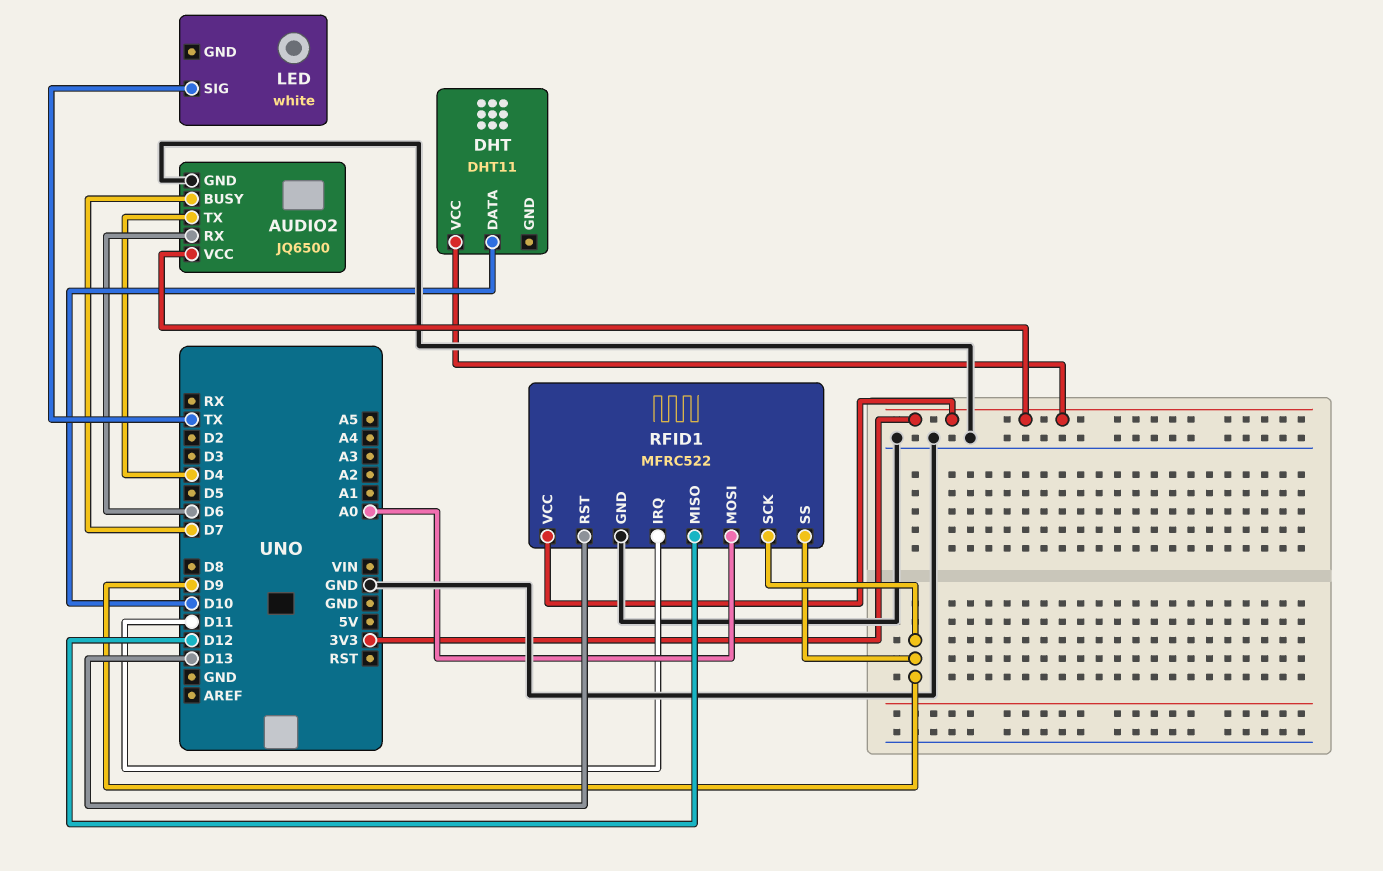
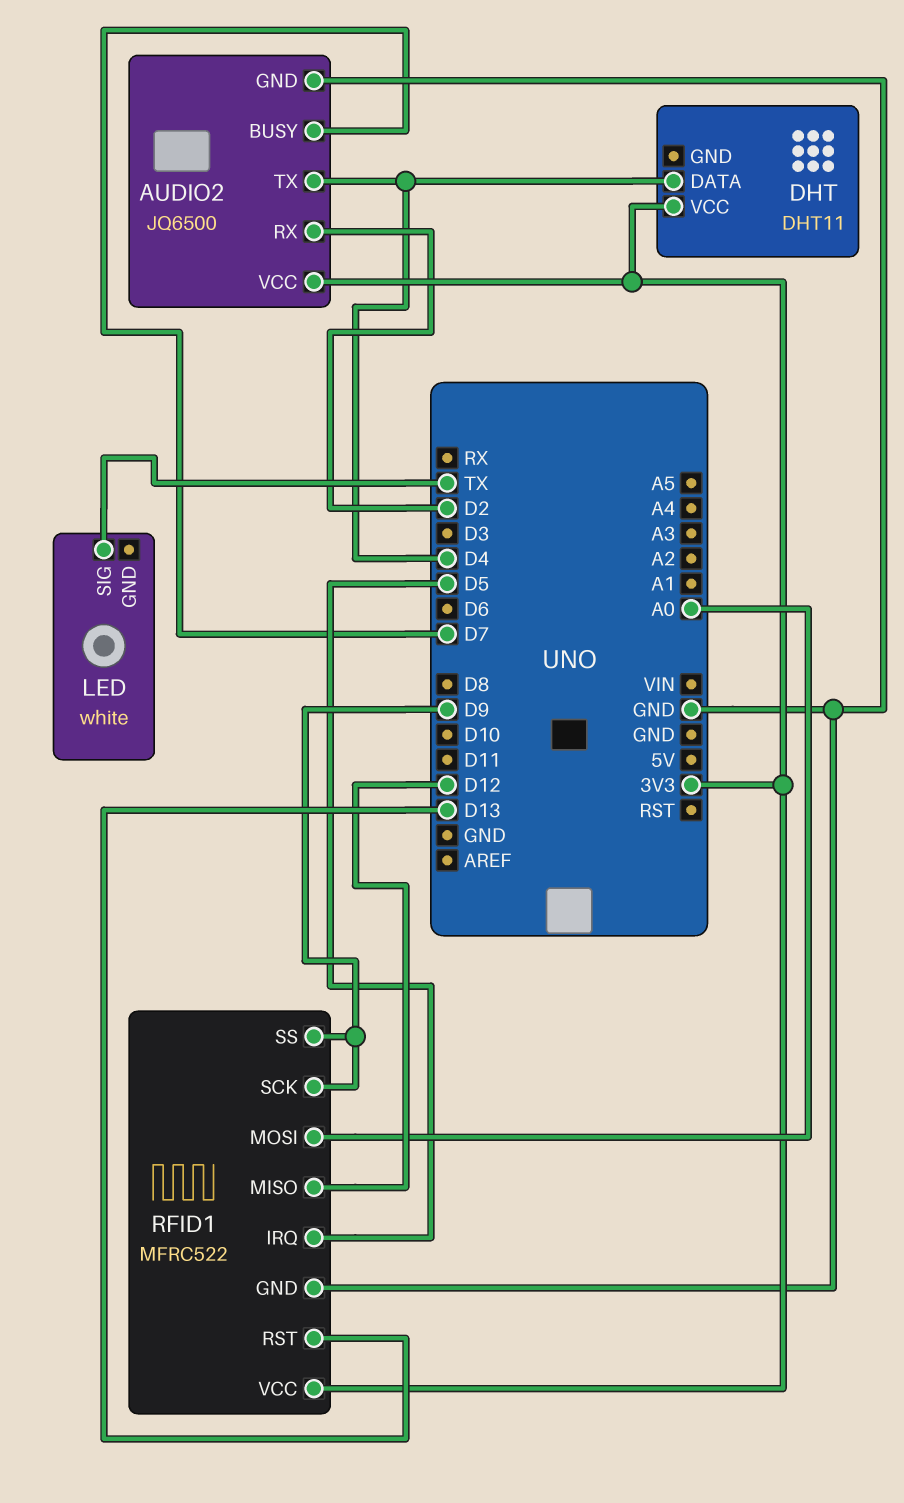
AUDIO2 pin RX: D6 -> D2
DHT pin DATA: D10 -> D4
RFID1 pin IRQ: D11 -> D5

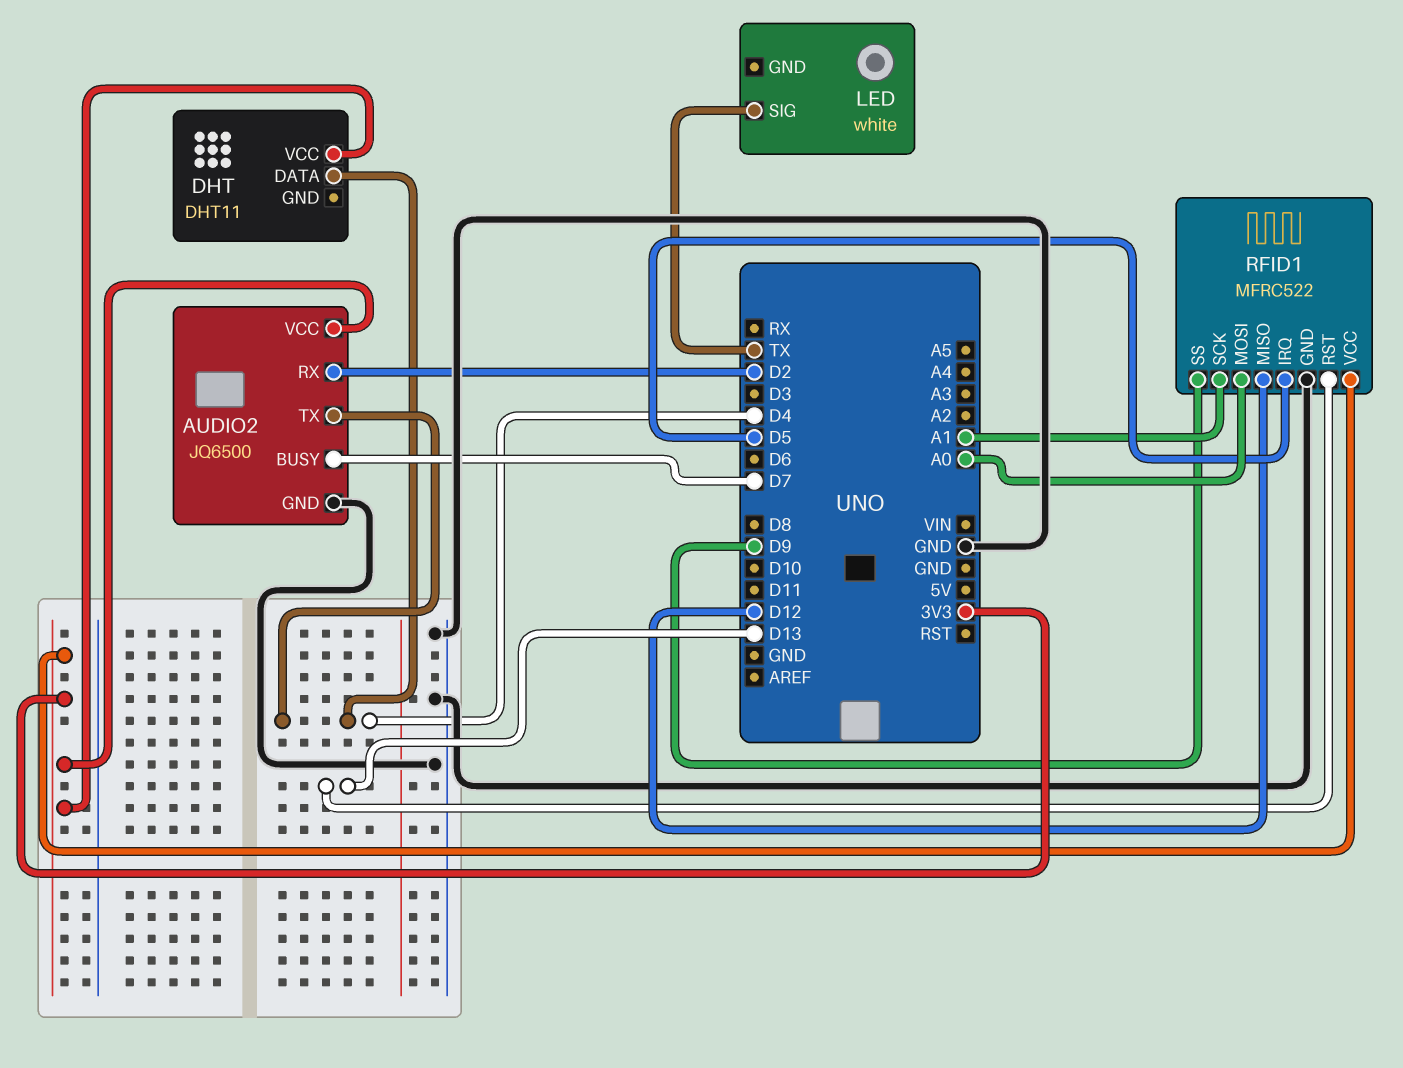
RFID1 pin SCK: D9 -> A1

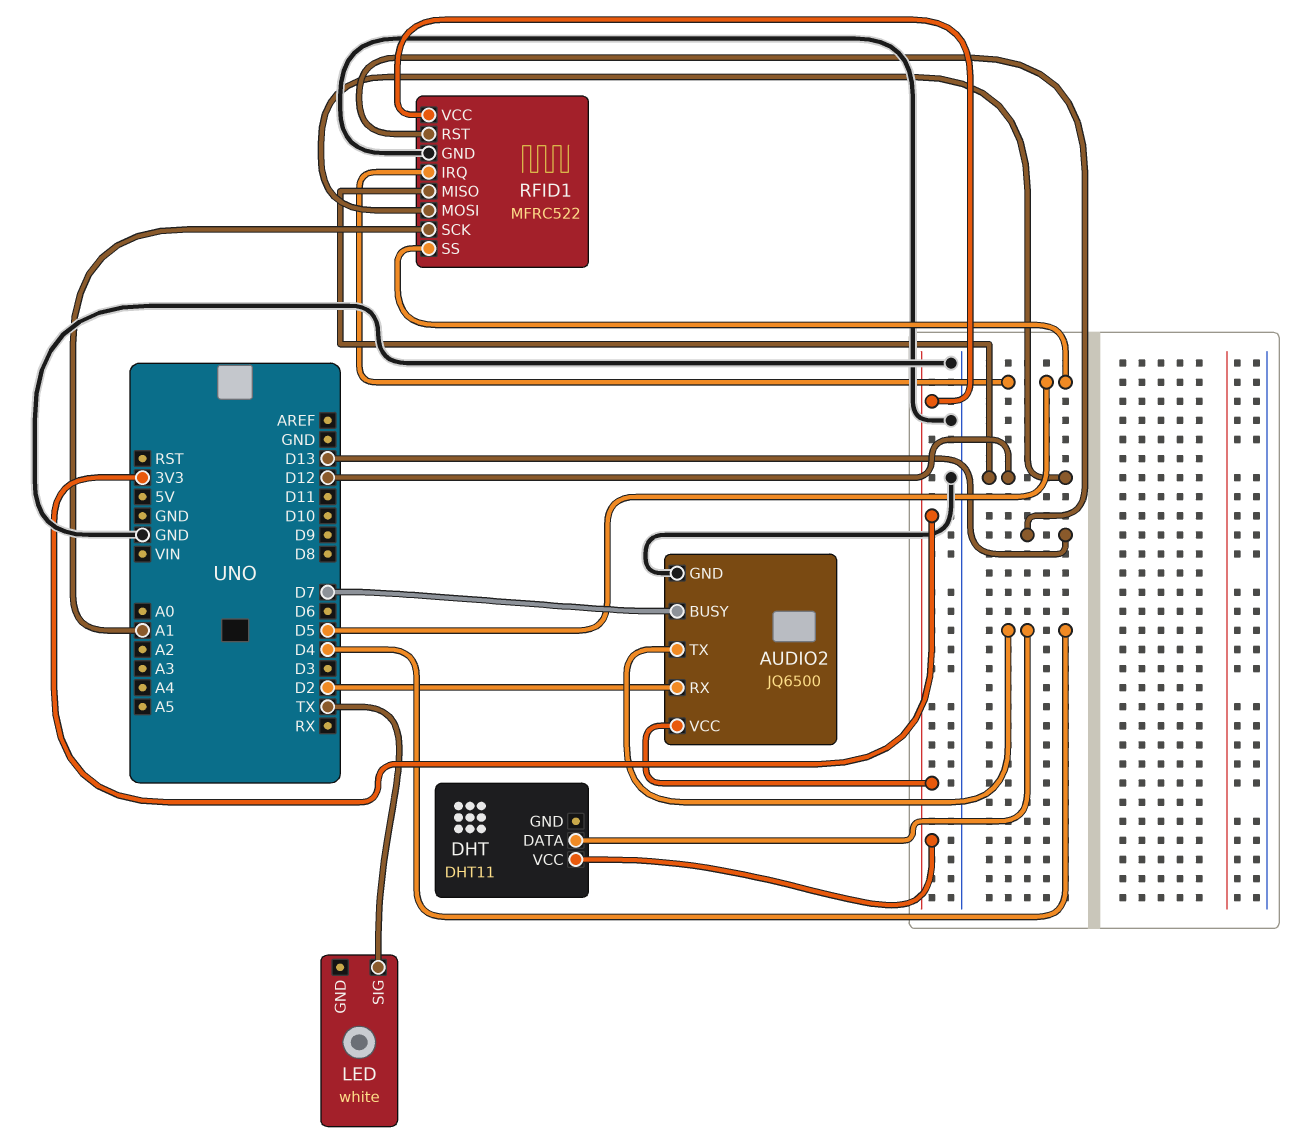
RFID1 pin MOSI: A0 -> D12
RFID1 pin SS: D9 -> D5

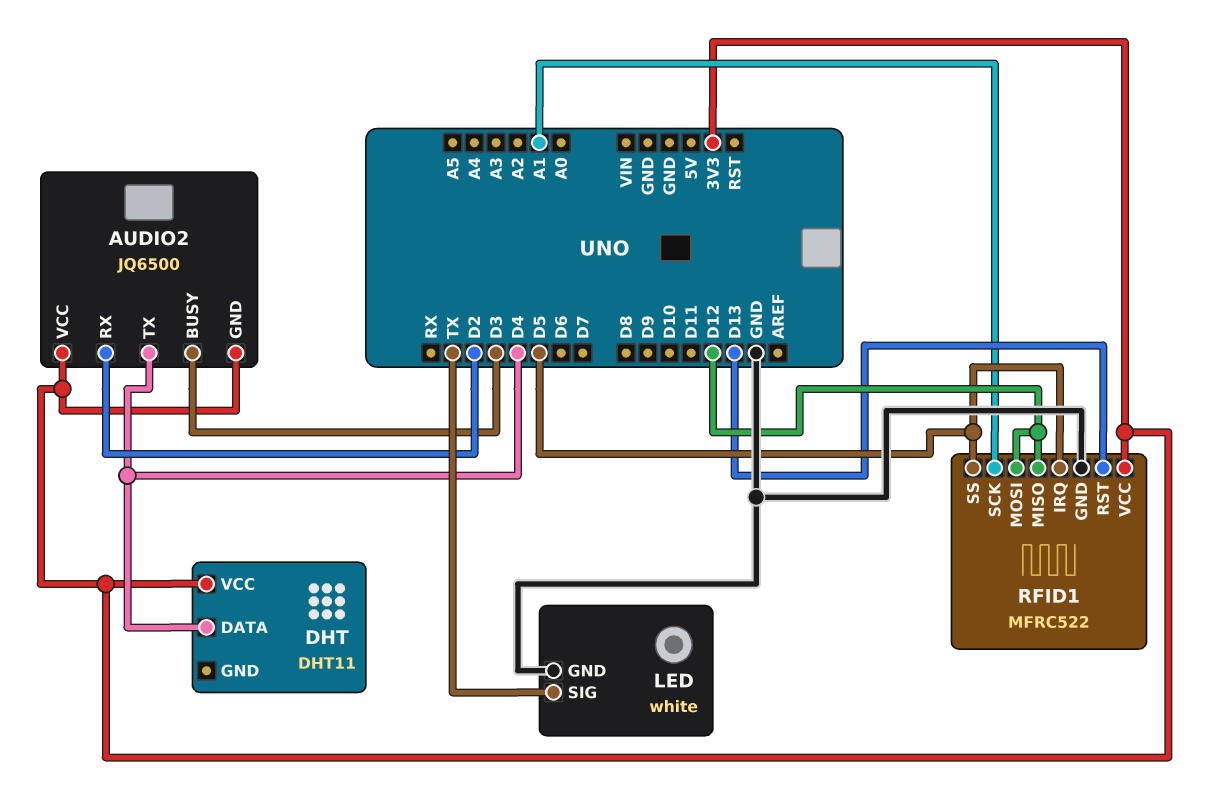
AUDIO2 pin BUSY: D7 -> D3
AUDIO2 pin GND: GND -> 3V3
LED pin GND: none -> GND

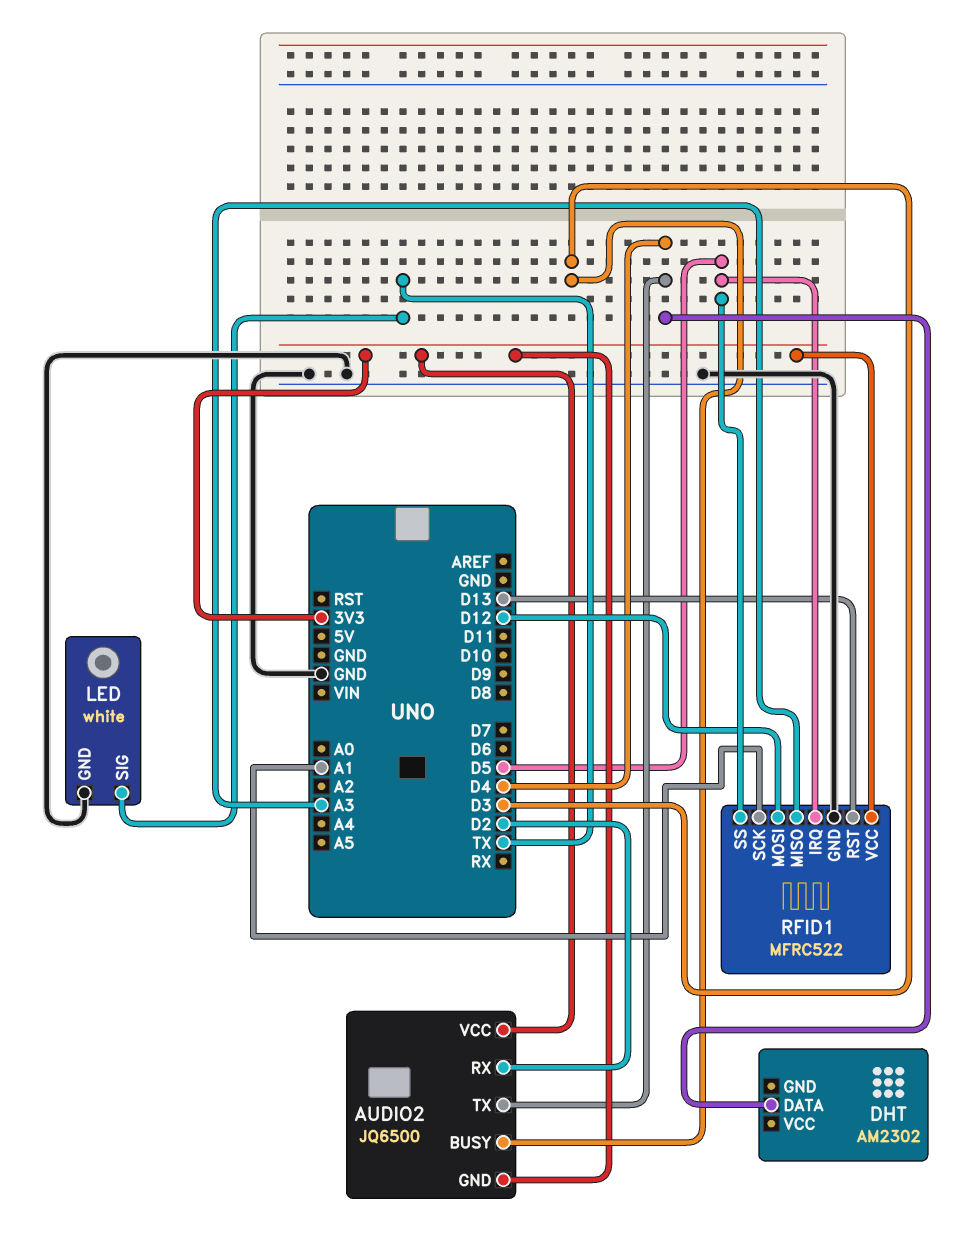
DHT: DHT11 -> AM2302
DHT pin VCC: 3V3 -> none
RFID1 pin MISO: D12 -> A3

